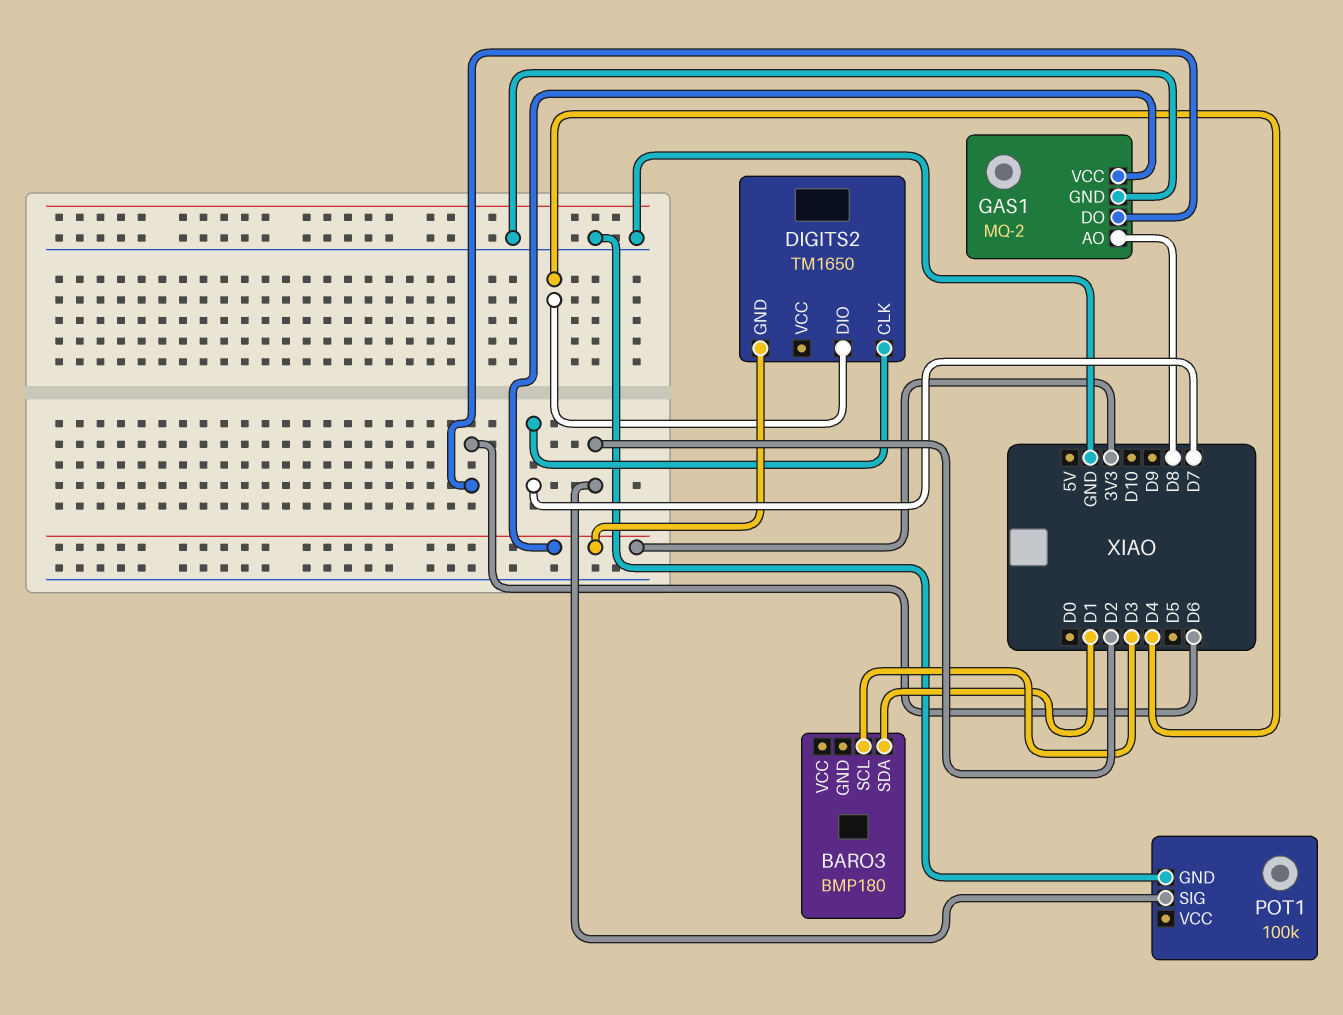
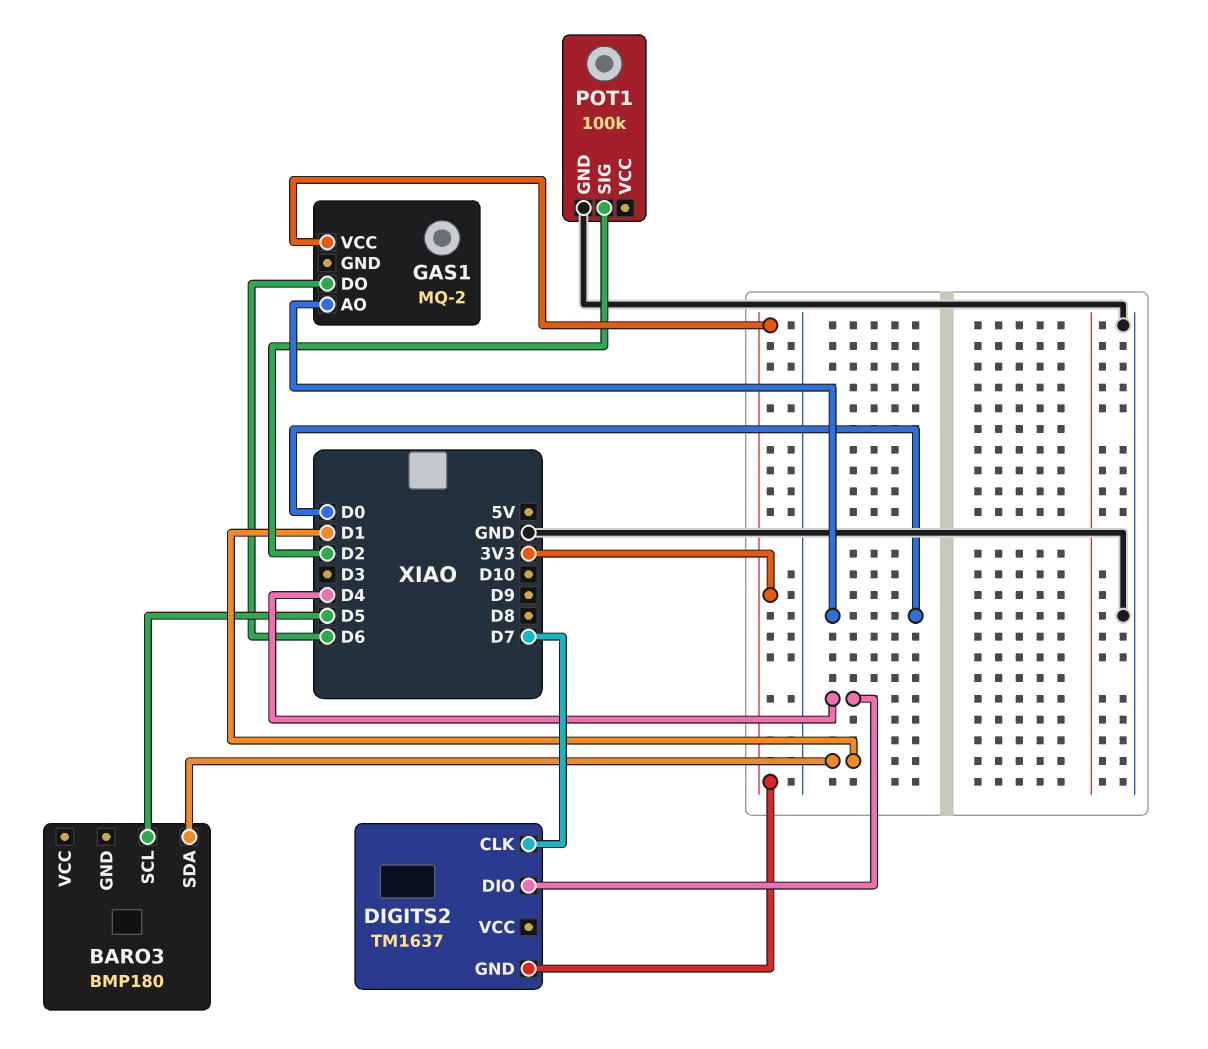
BARO3 pin SCL: D3 -> D5
DIGITS2: TM1650 -> TM1637
GAS1 pin AO: D8 -> D0
GAS1 pin GND: GND -> none

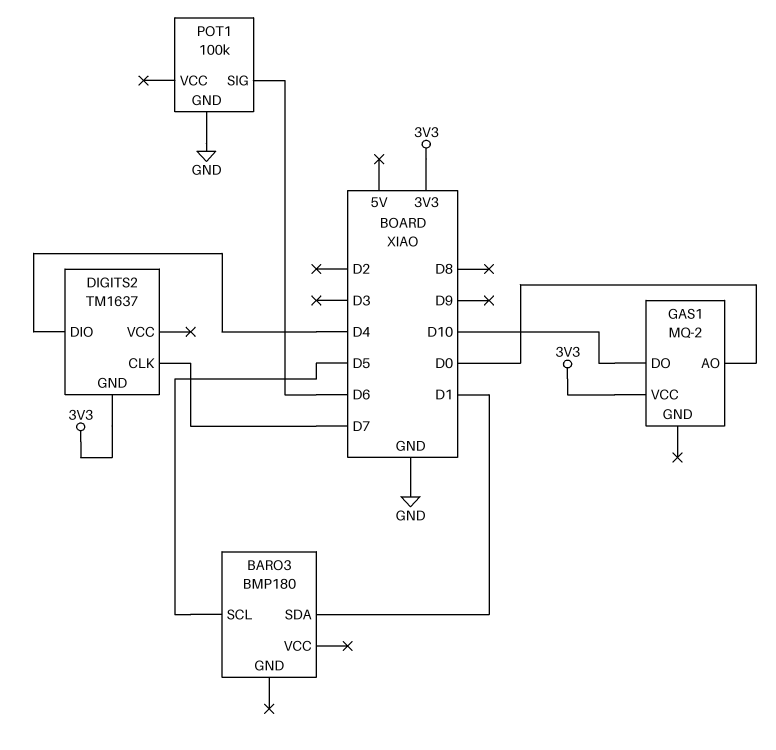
GAS1 pin DO: D6 -> D10
POT1 pin SIG: D2 -> D6

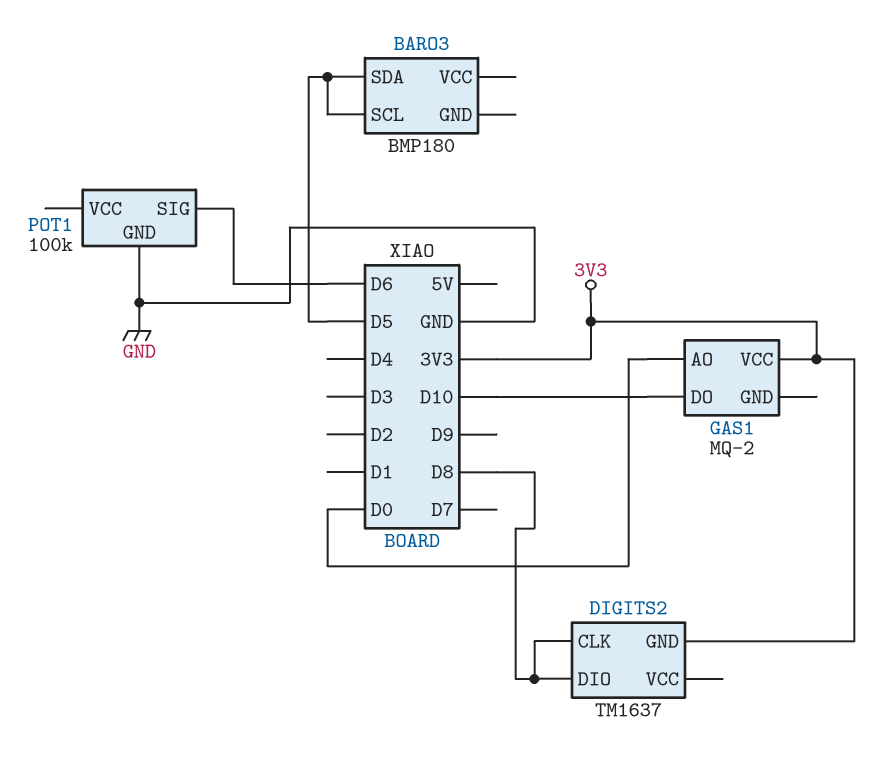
BARO3 pin SDA: D1 -> D5
DIGITS2 pin CLK: D7 -> D8
DIGITS2 pin DIO: D4 -> D8

